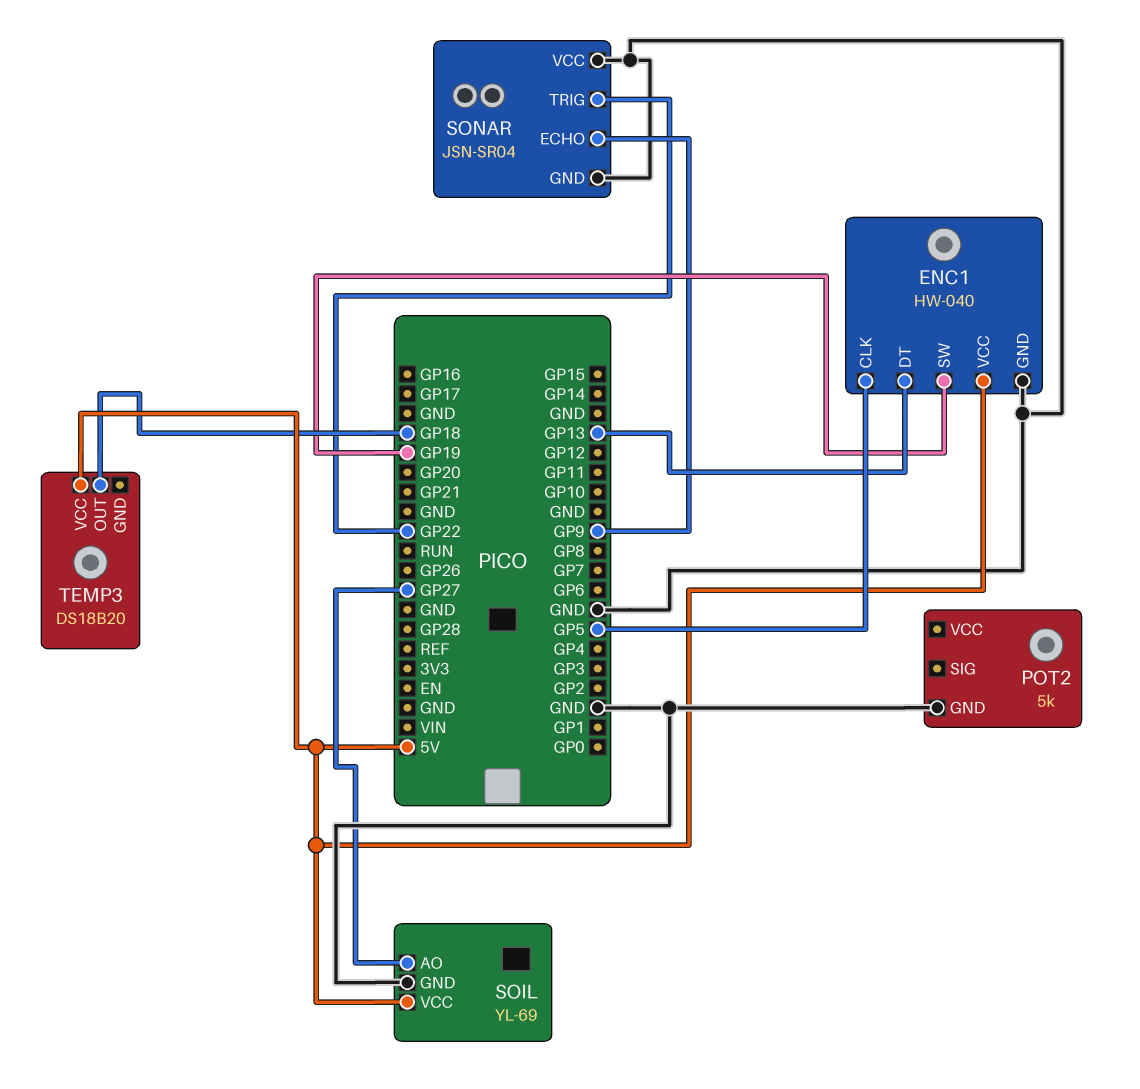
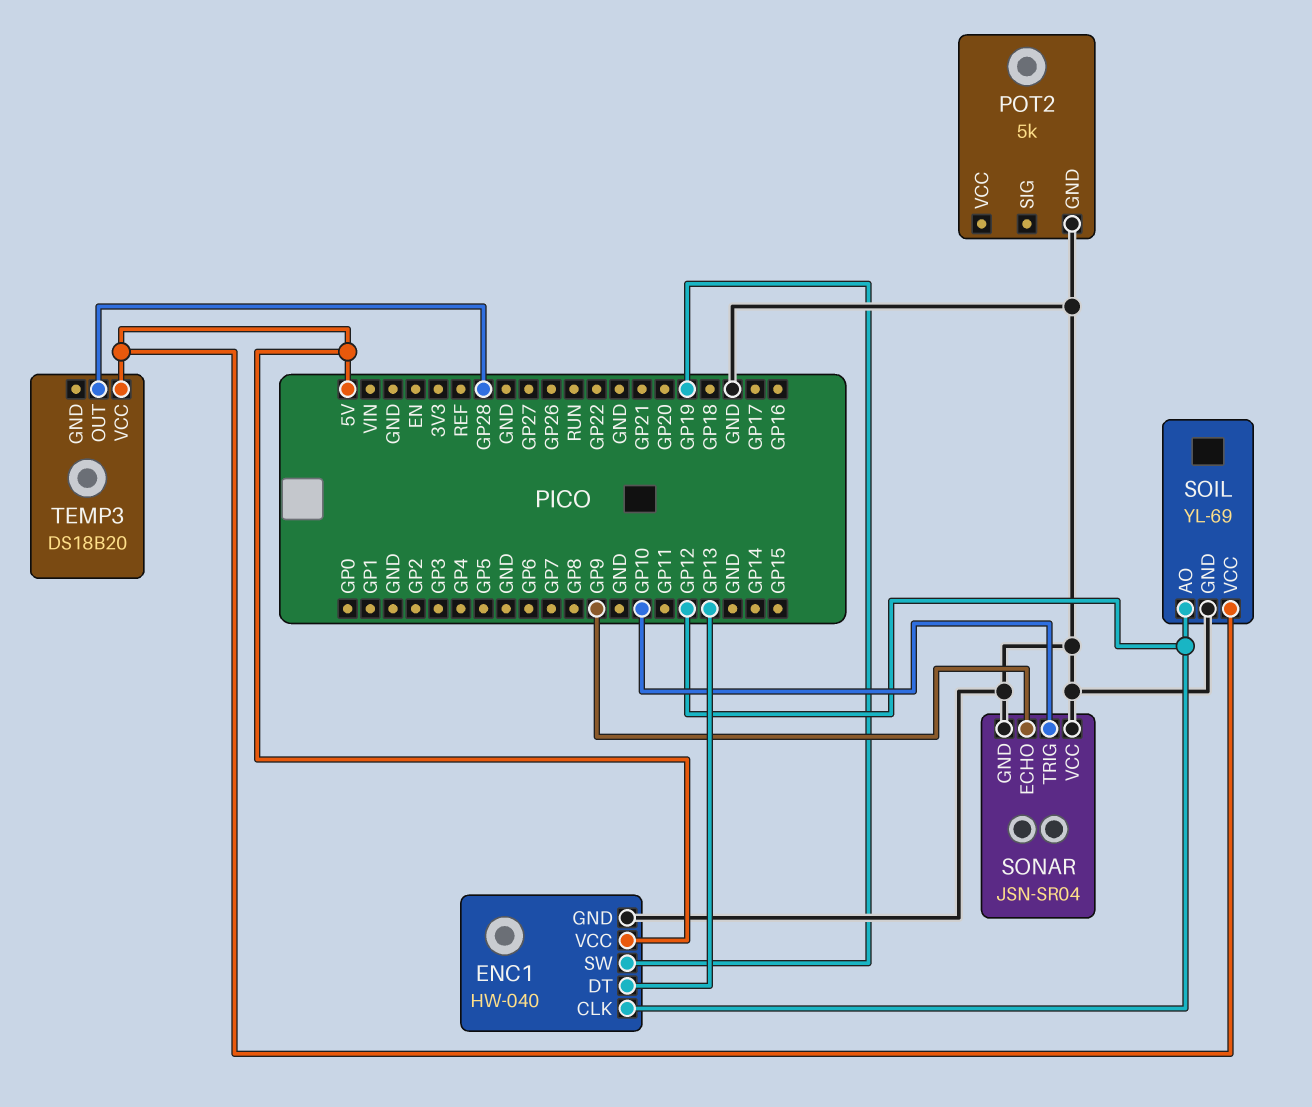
ENC1 pin CLK: GP5 -> GP12
SOIL pin AO: GP27 -> GP12
SONAR pin TRIG: GP22 -> GP10
TEMP3 pin OUT: GP18 -> GP28

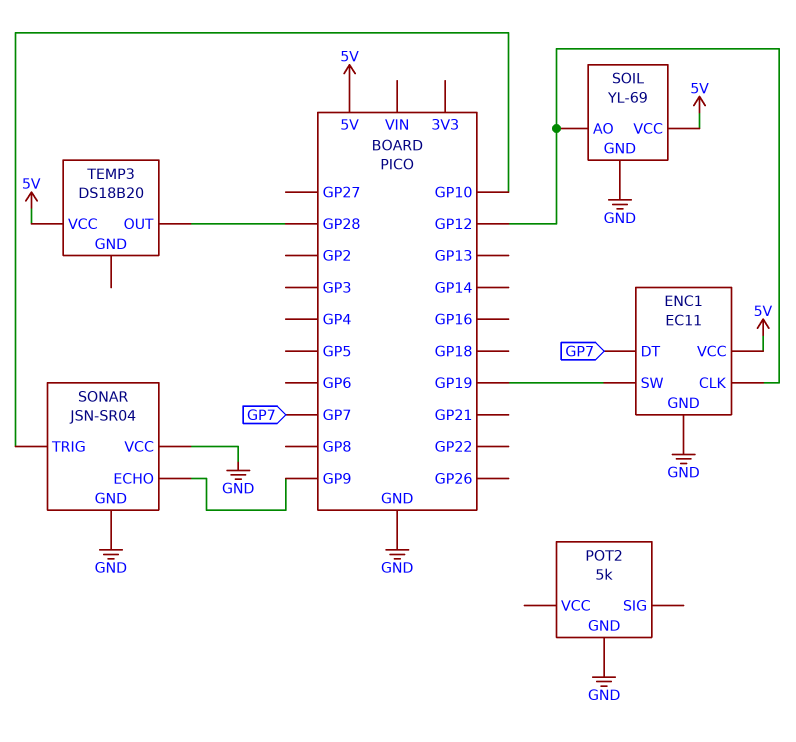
ENC1: HW-040 -> EC11
ENC1 pin DT: GP13 -> GP7

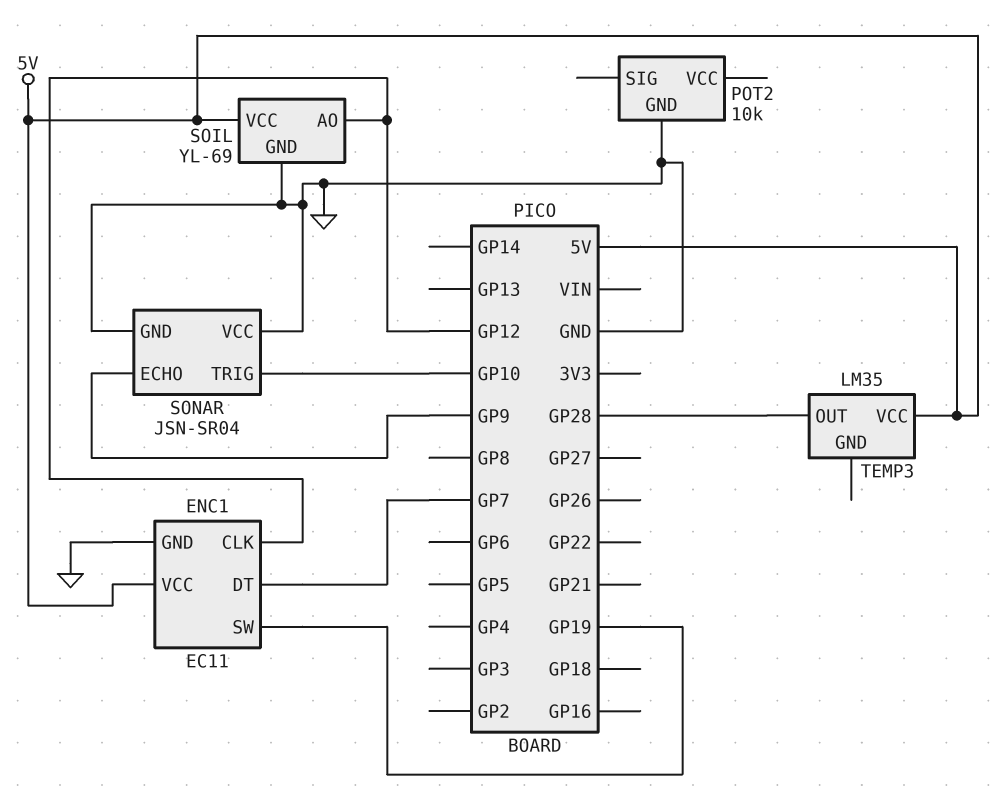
POT2: 5k -> 10k
TEMP3: DS18B20 -> LM35

